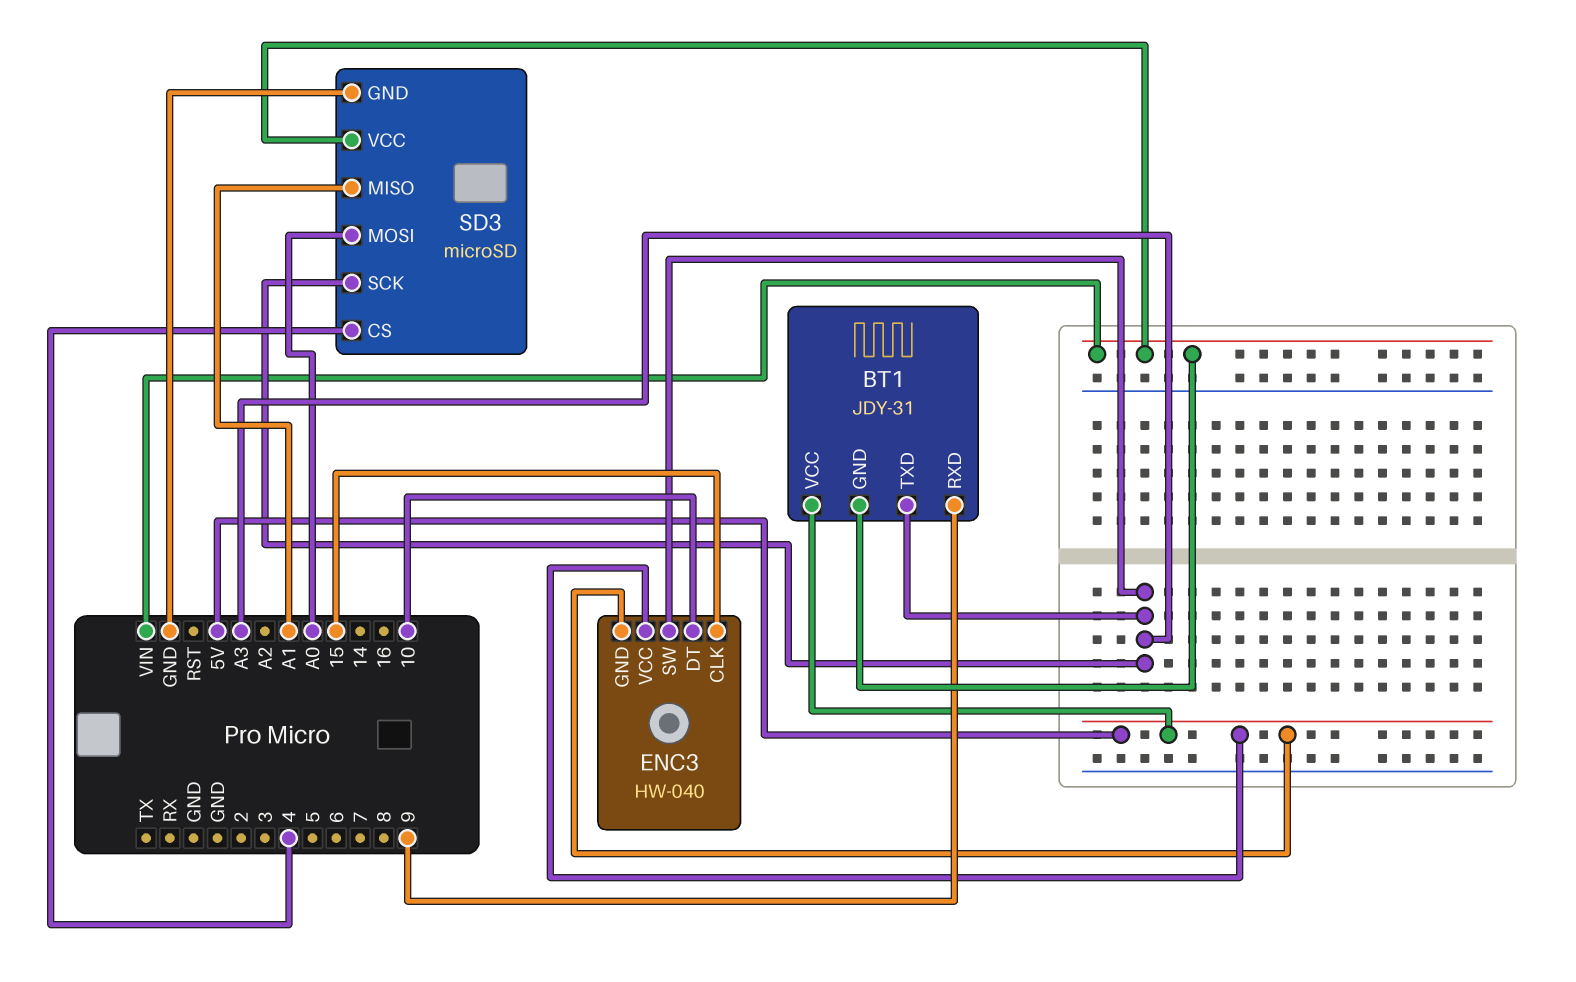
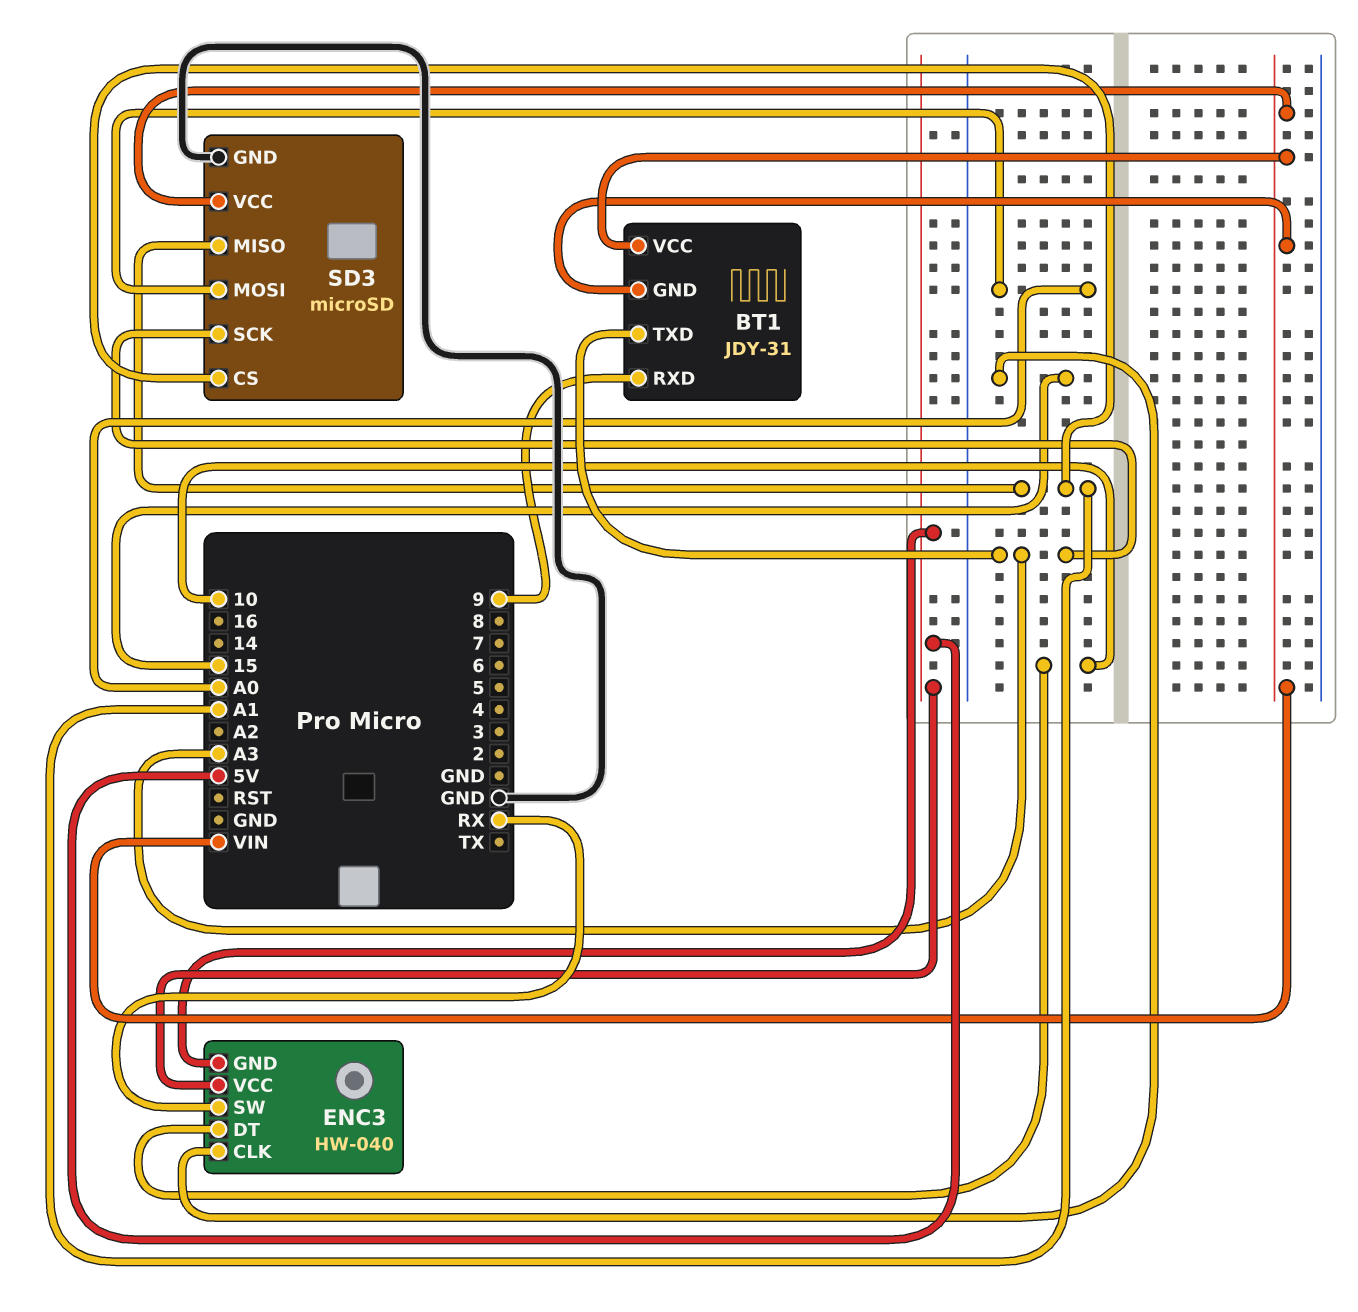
BT1 pin VCC: 5V -> VIN
ENC3 pin SW: A3 -> RX
SD3 pin CS: 4 -> A1

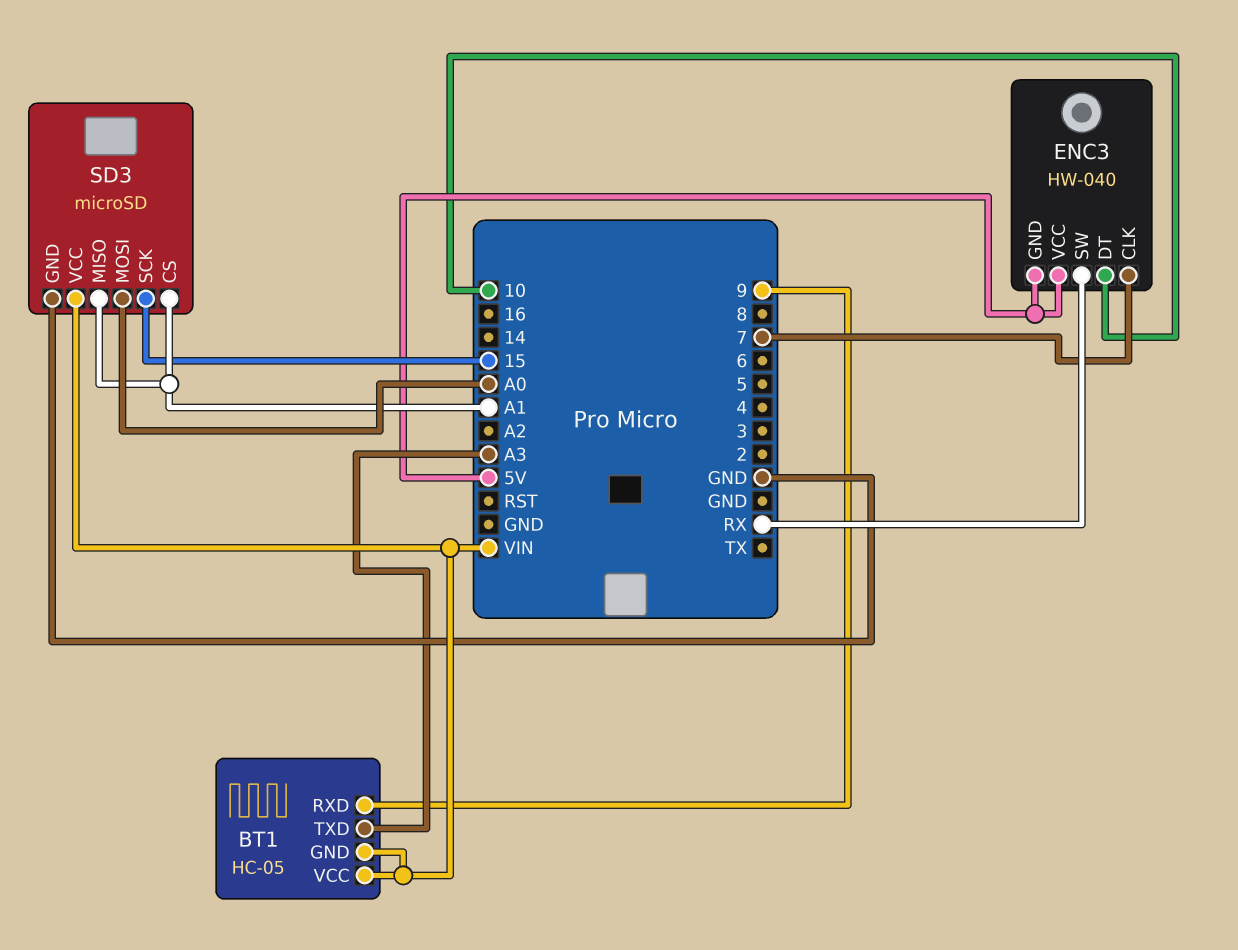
BT1: JDY-31 -> HC-05
ENC3 pin CLK: 15 -> 7
SD3 pin SCK: A3 -> 15

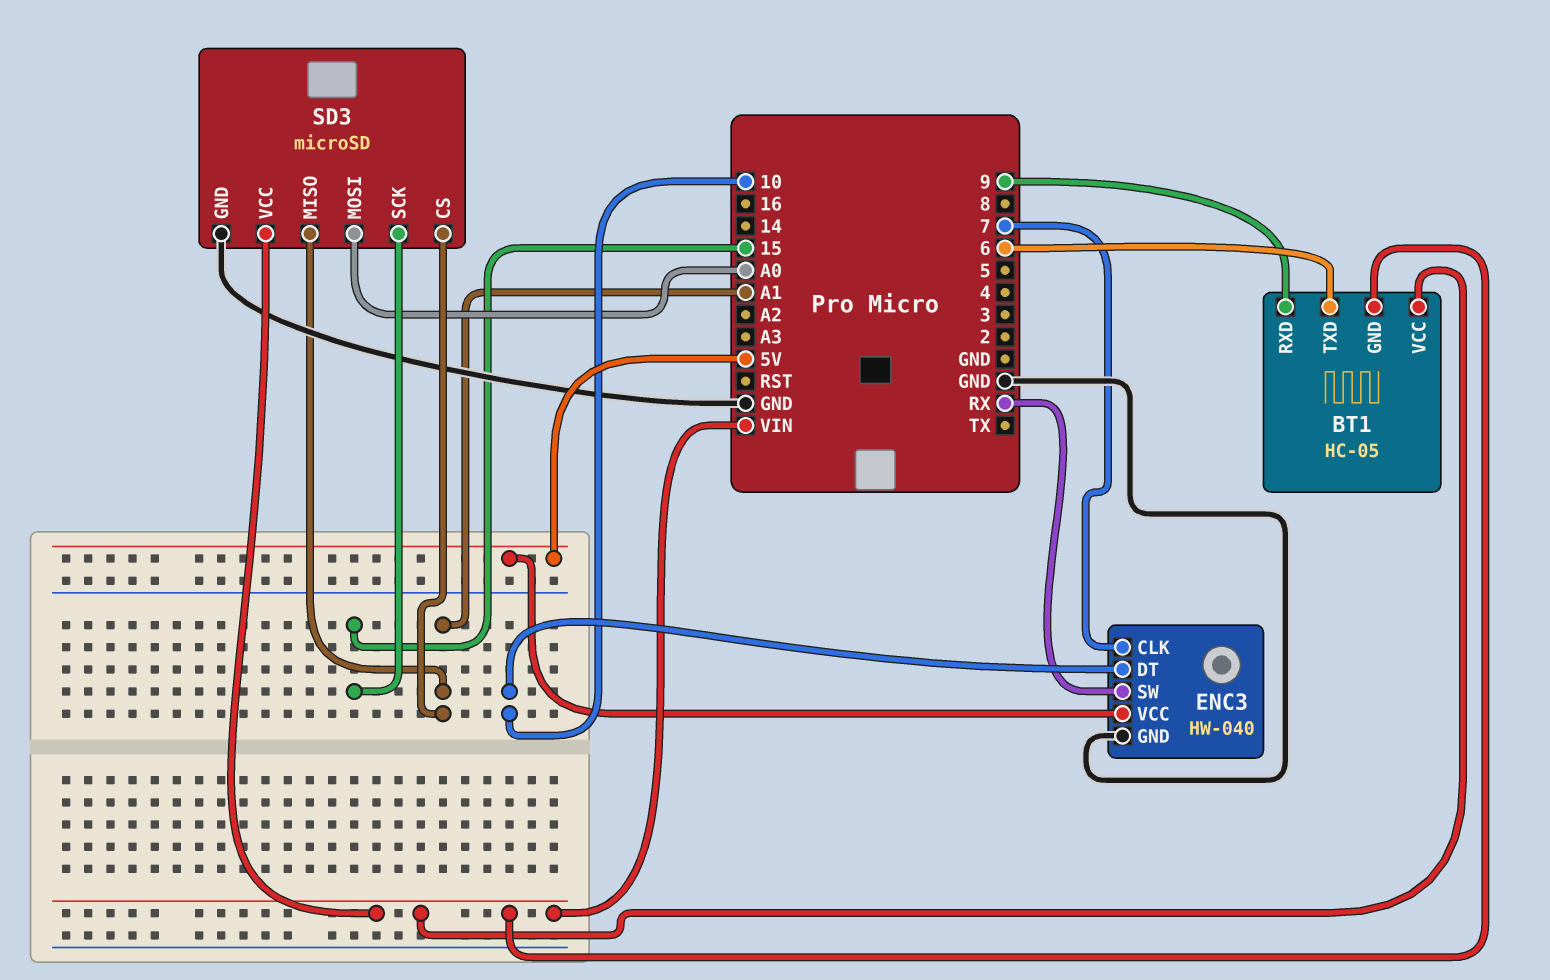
BT1 pin TXD: A3 -> 6
ENC3 pin GND: 5V -> GND

